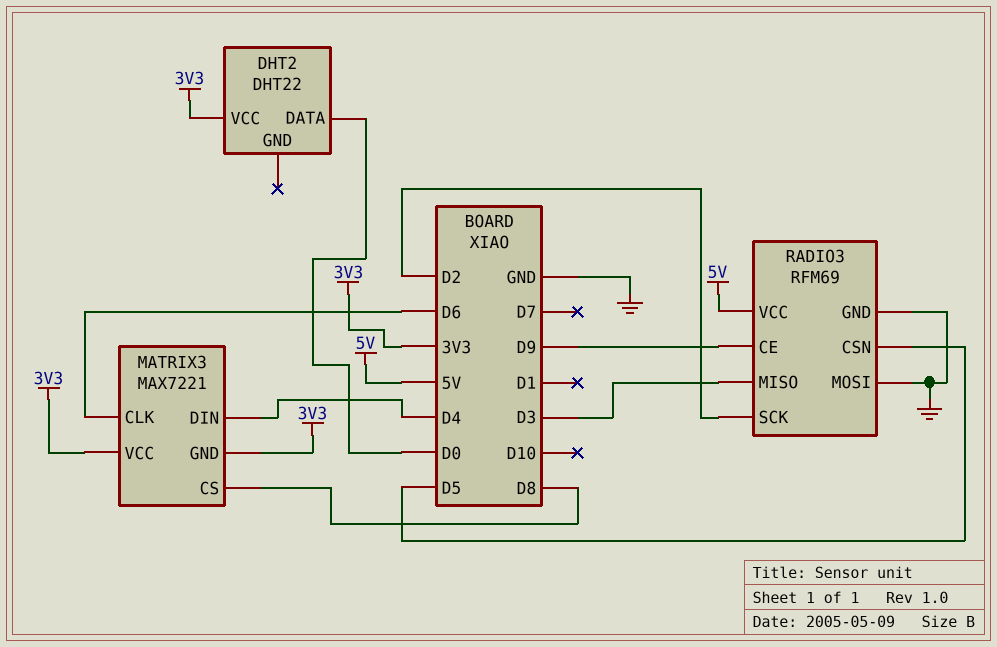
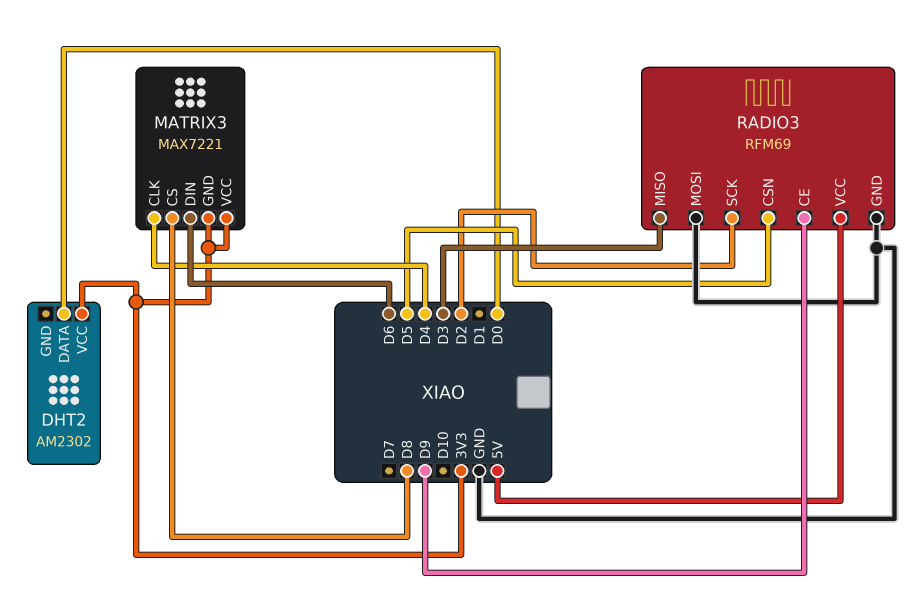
DHT2: DHT22 -> AM2302
MATRIX3 pin CLK: D6 -> D4
MATRIX3 pin DIN: D4 -> D6

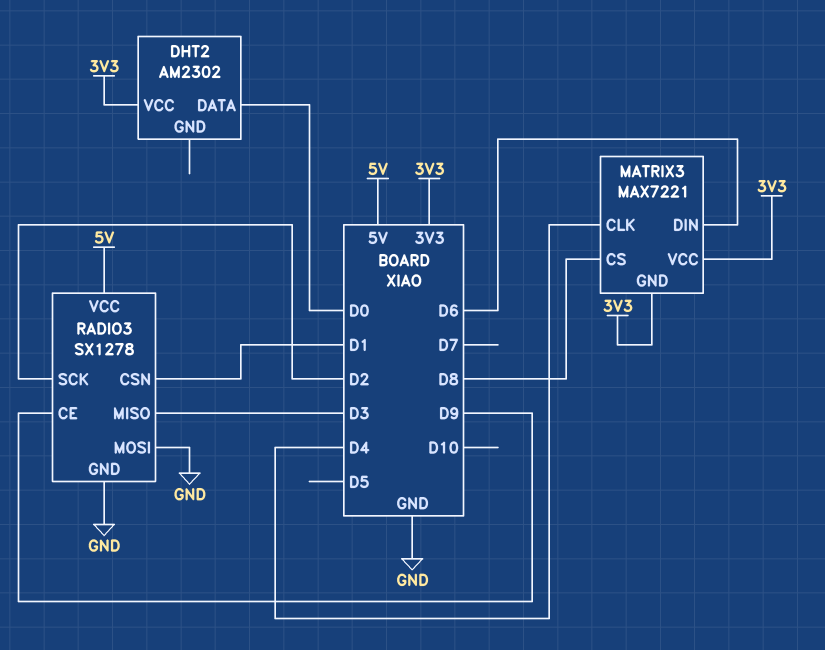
RADIO3: RFM69 -> SX1278
RADIO3 pin CSN: D5 -> D1

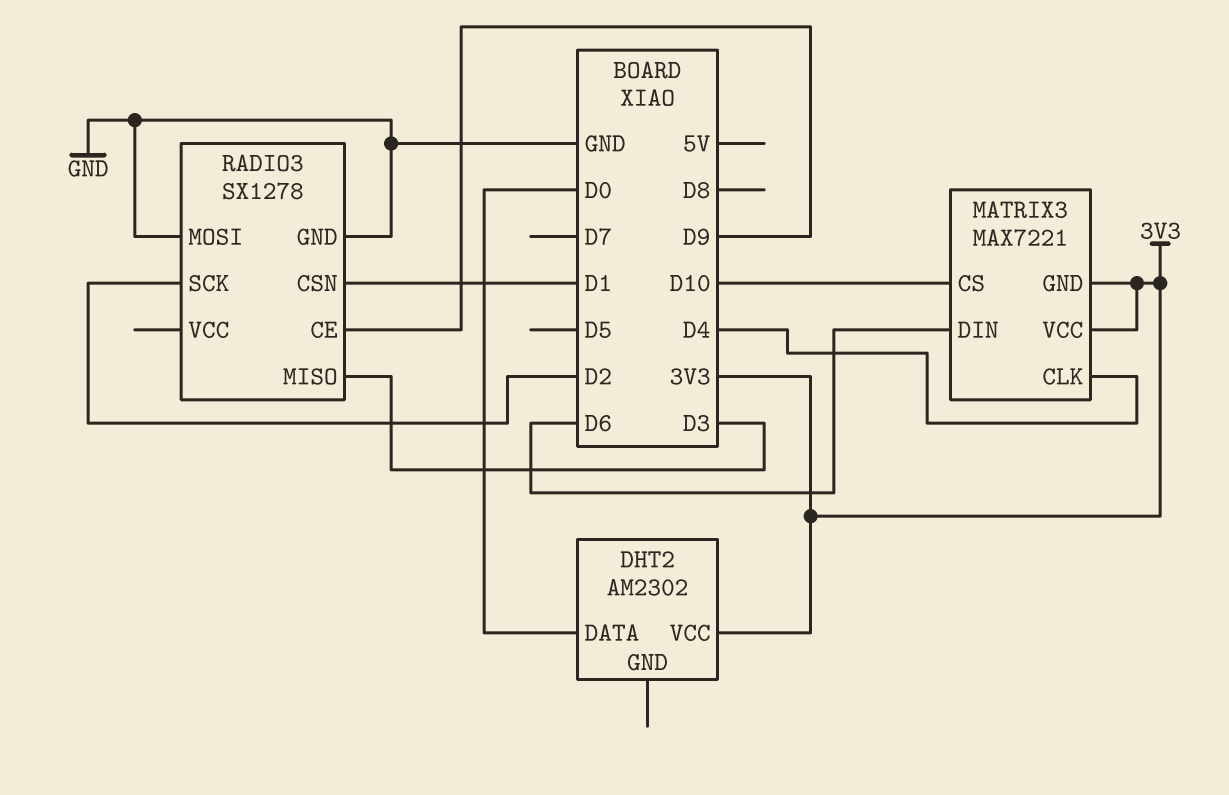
MATRIX3 pin CS: D8 -> D10
RADIO3 pin VCC: 5V -> none

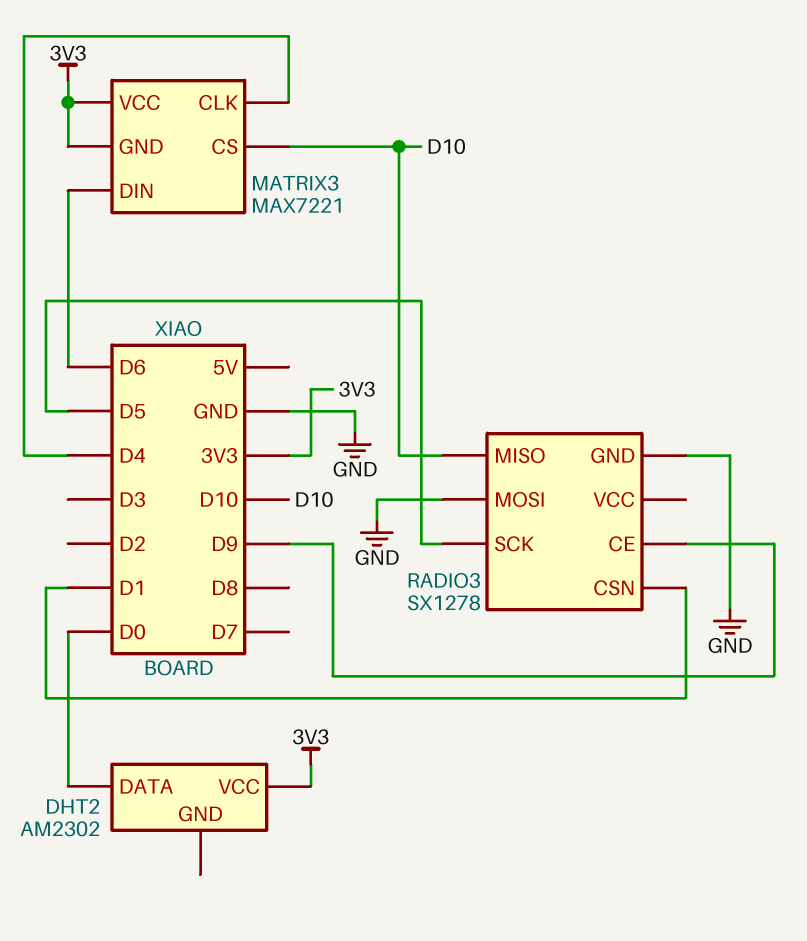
RADIO3 pin MISO: D3 -> D10
RADIO3 pin SCK: D2 -> D5

